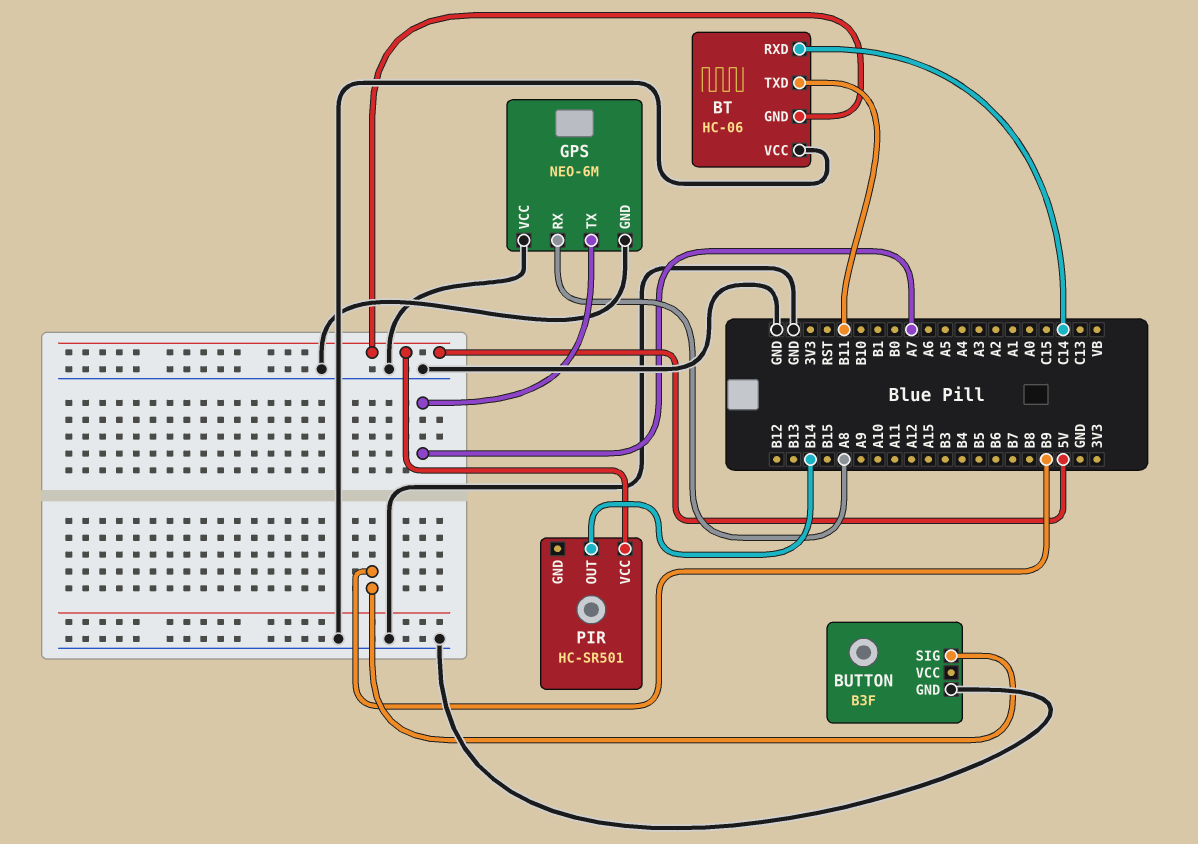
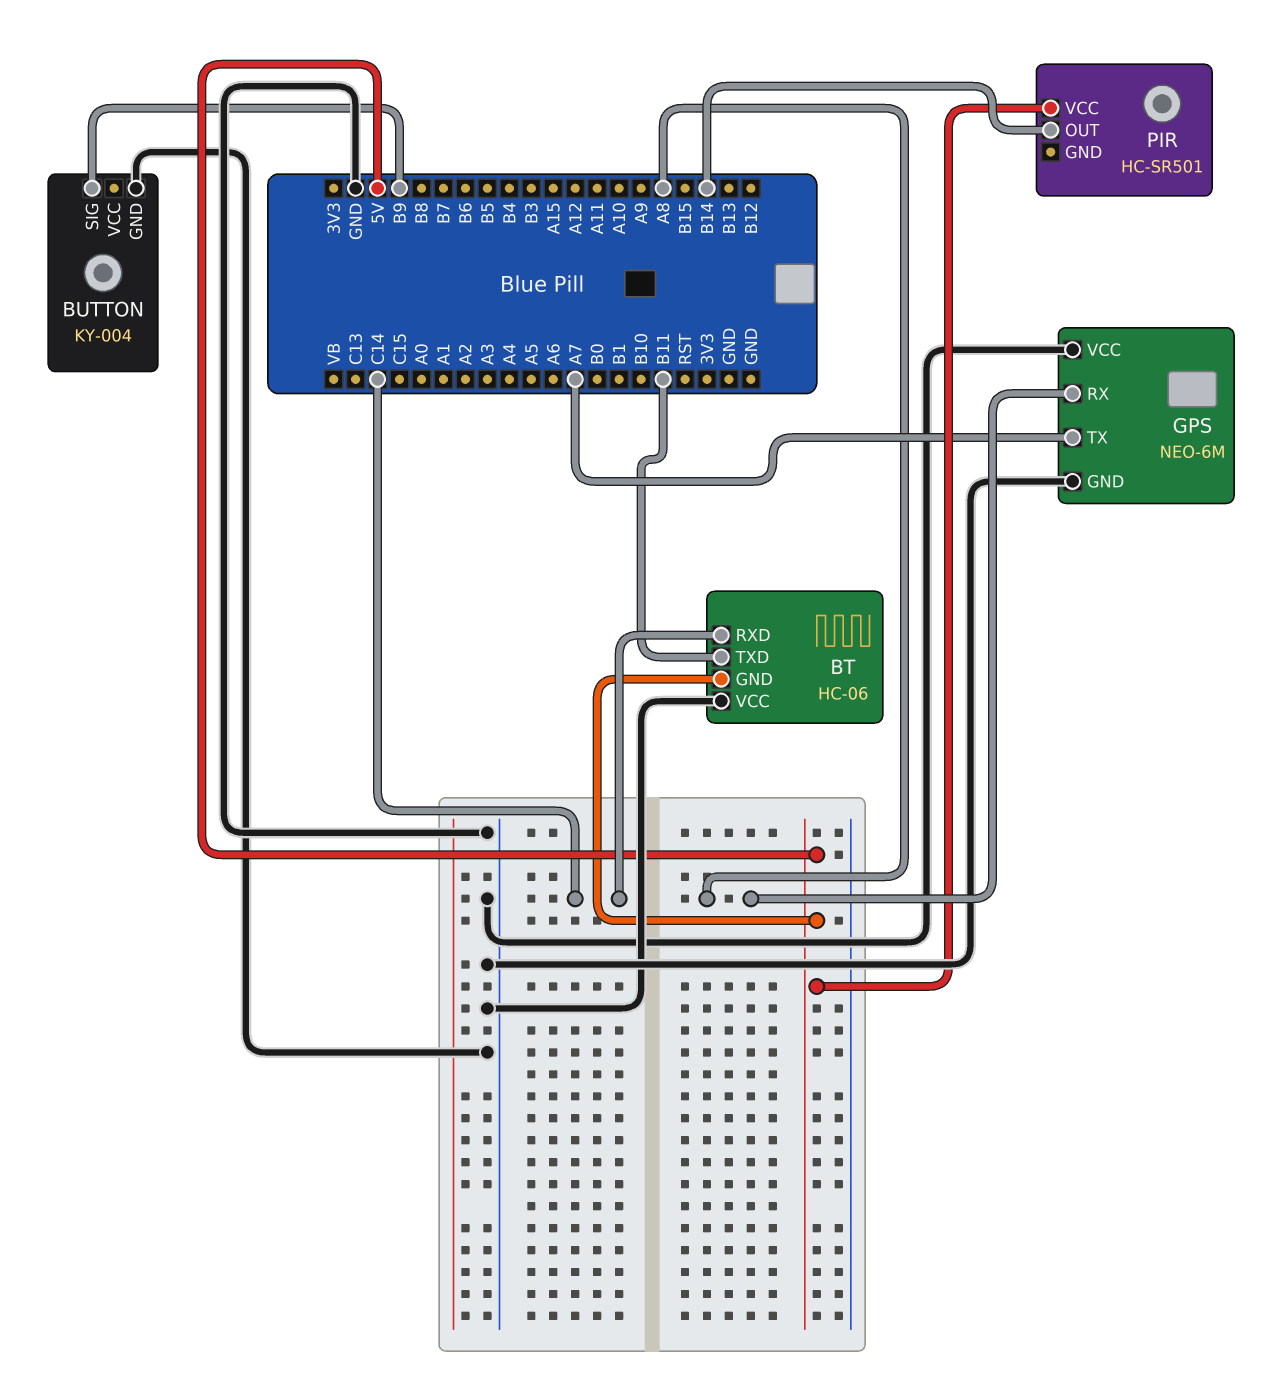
BUTTON: B3F -> KY-004

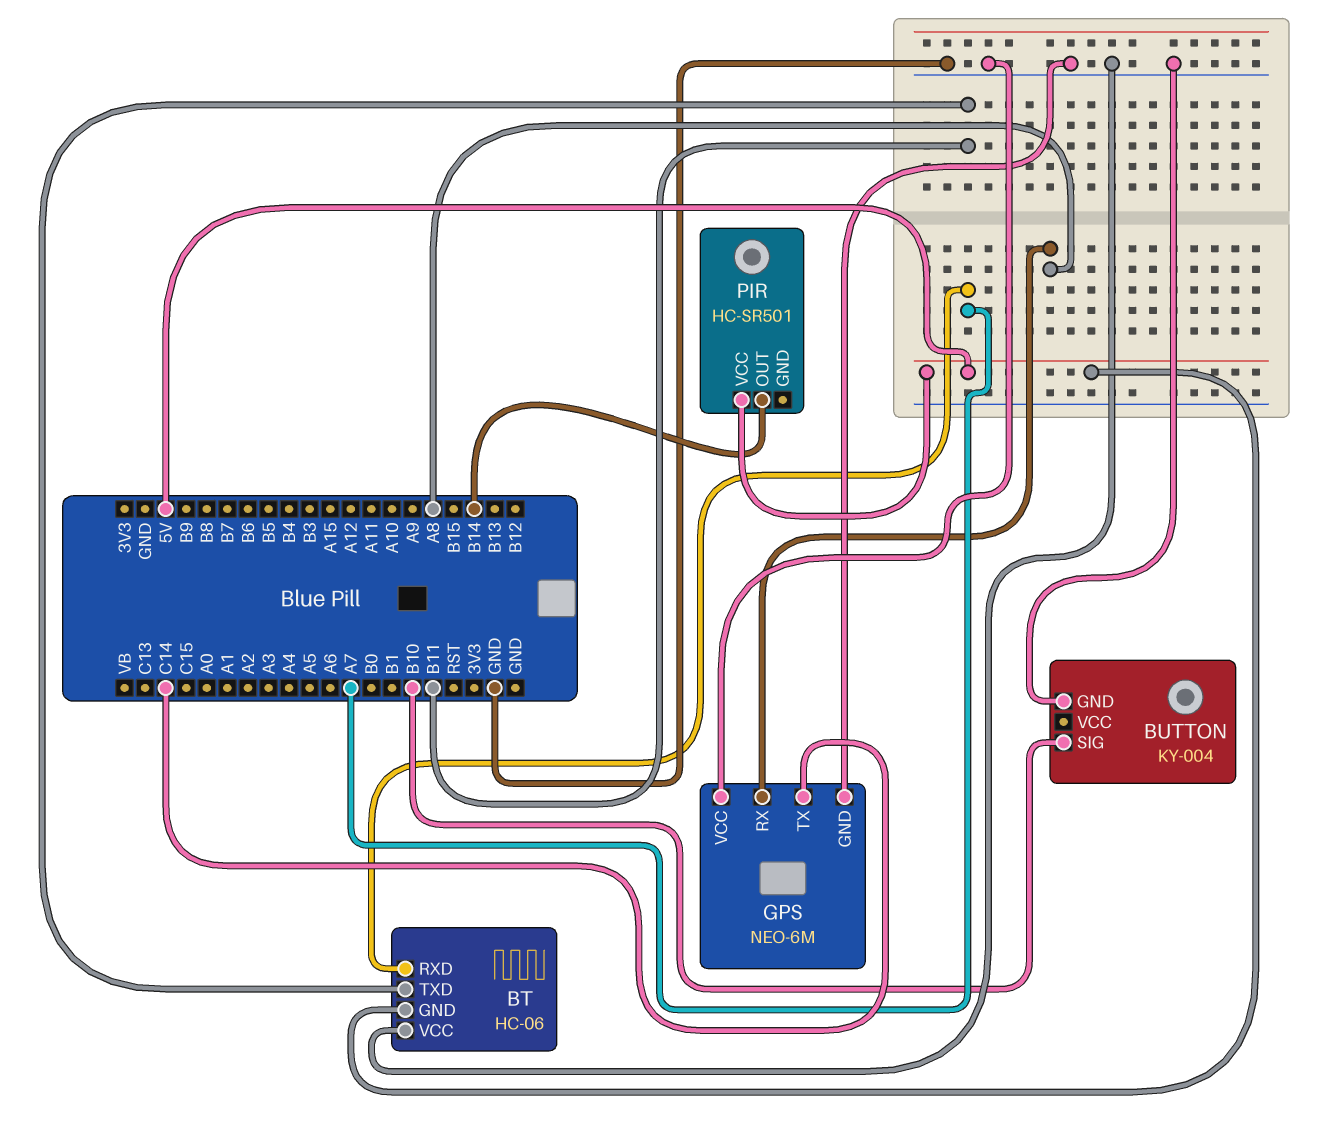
BT pin RXD: C14 -> A7
BUTTON pin SIG: B9 -> B10
GPS pin TX: A7 -> C14

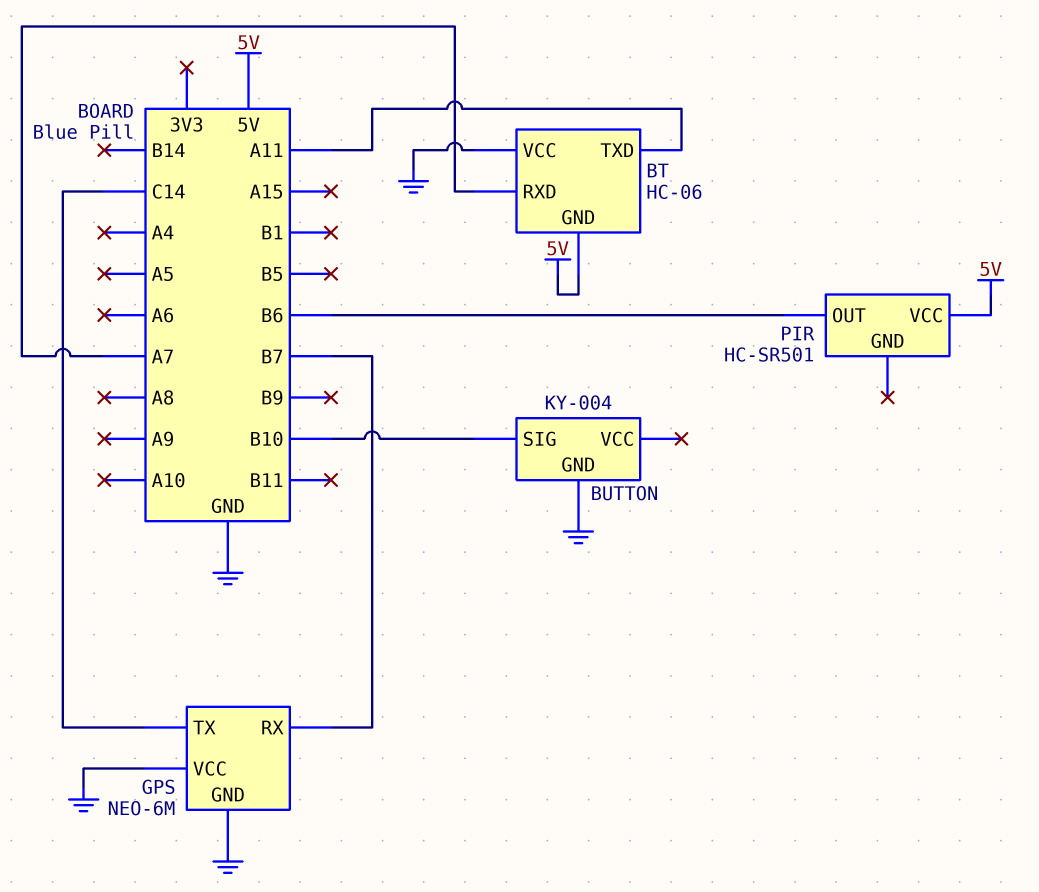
BT pin TXD: B11 -> A11
GPS pin RX: A8 -> B7
PIR pin OUT: B14 -> B6

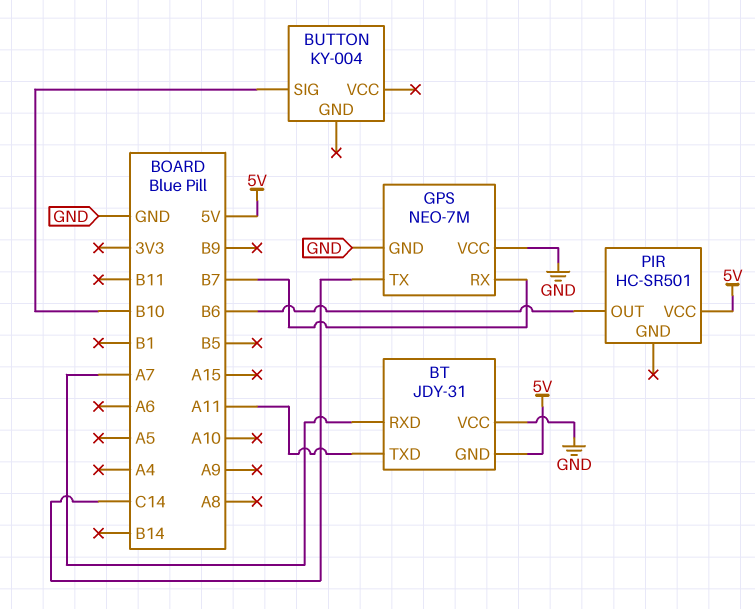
BT: HC-06 -> JDY-31
BUTTON pin GND: GND -> none
GPS: NEO-6M -> NEO-7M

